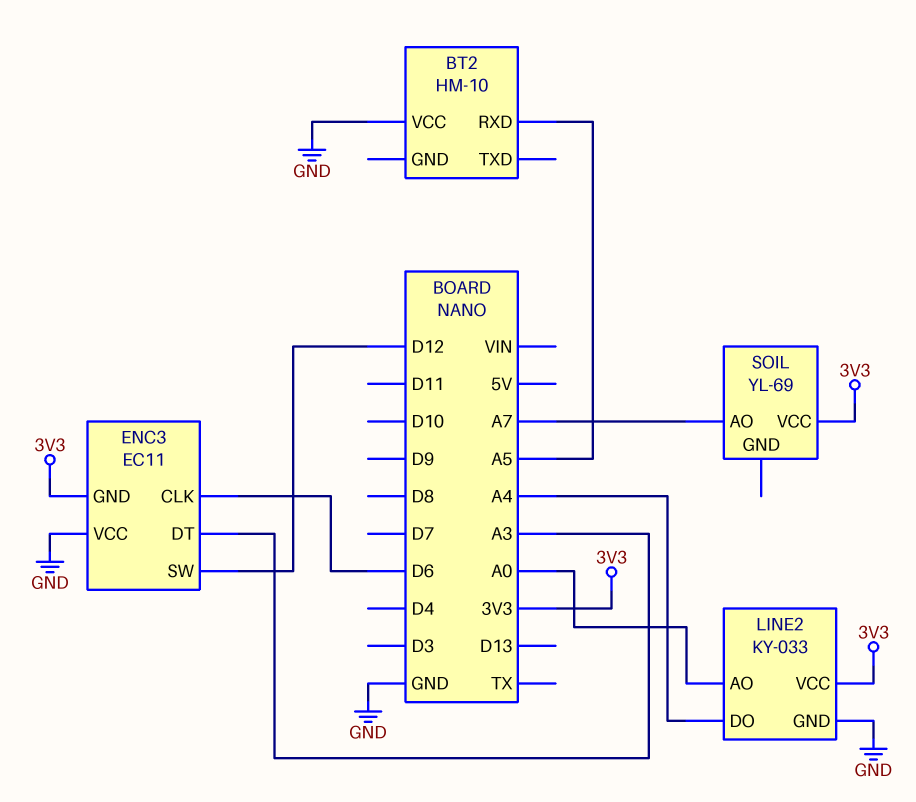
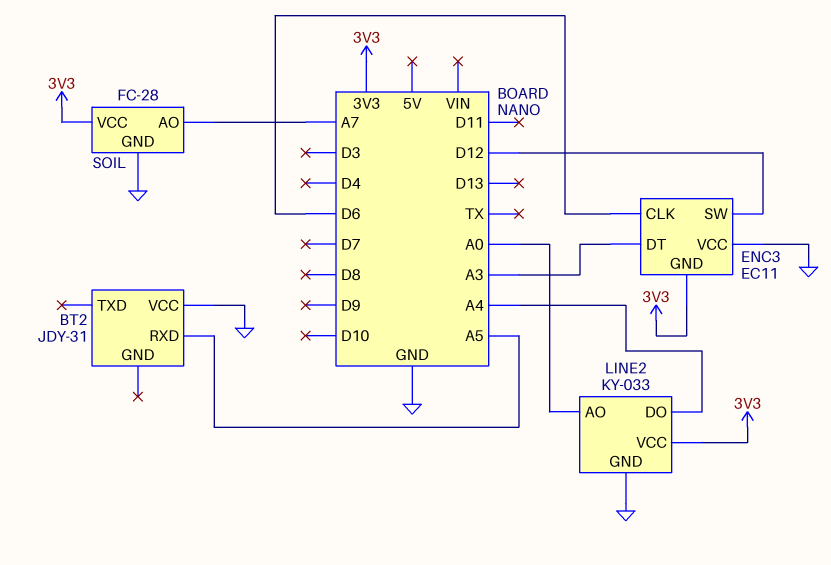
BT2: HM-10 -> JDY-31
SOIL: YL-69 -> FC-28
SOIL pin GND: none -> GND

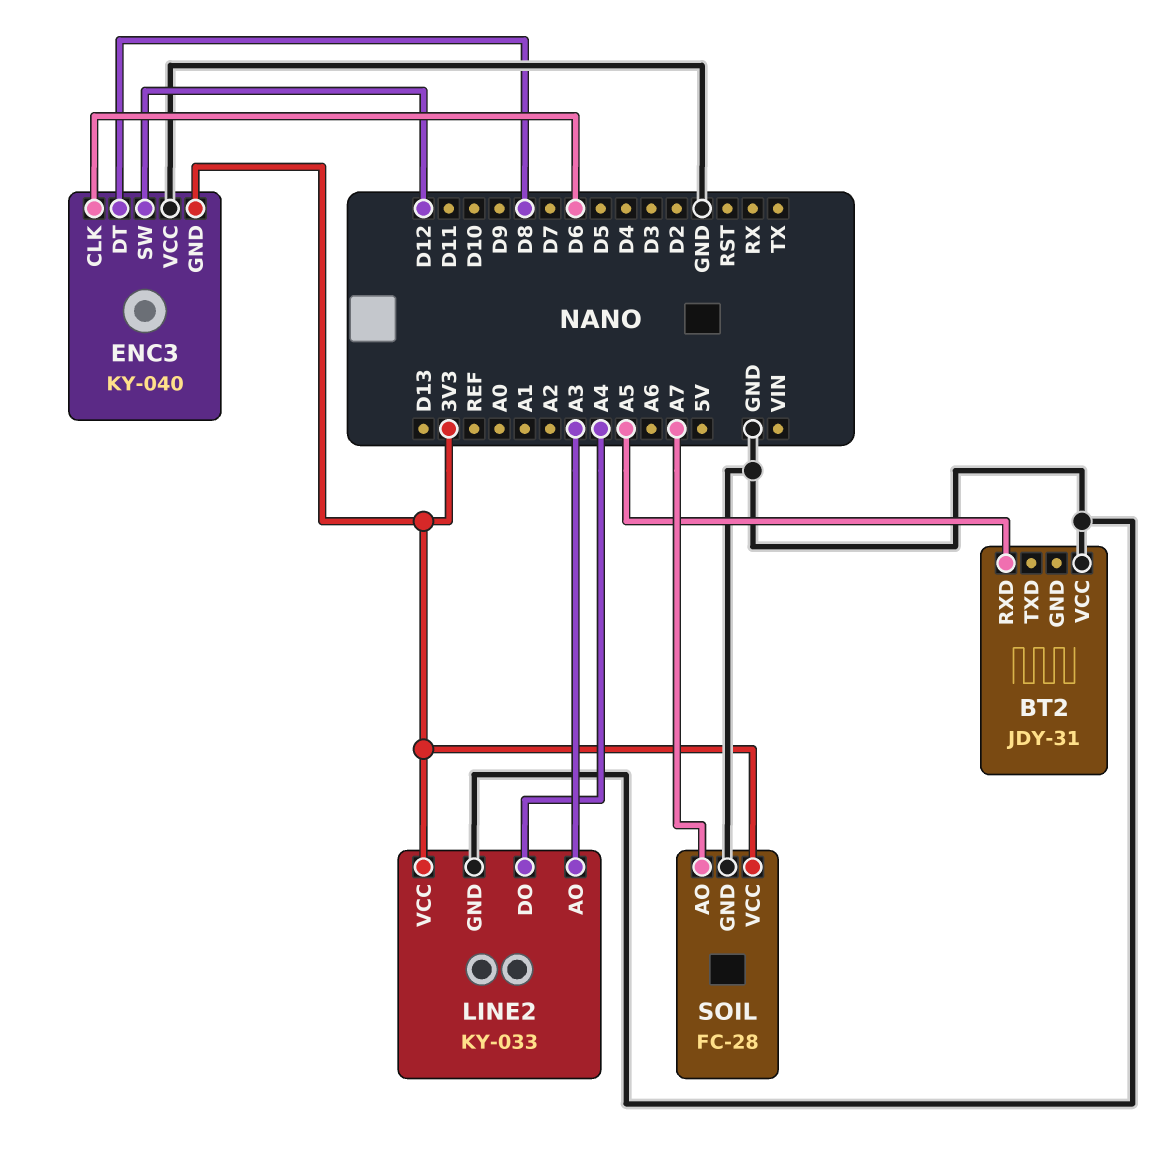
ENC3: EC11 -> KY-040
ENC3 pin DT: A3 -> D8
LINE2 pin AO: A0 -> A3

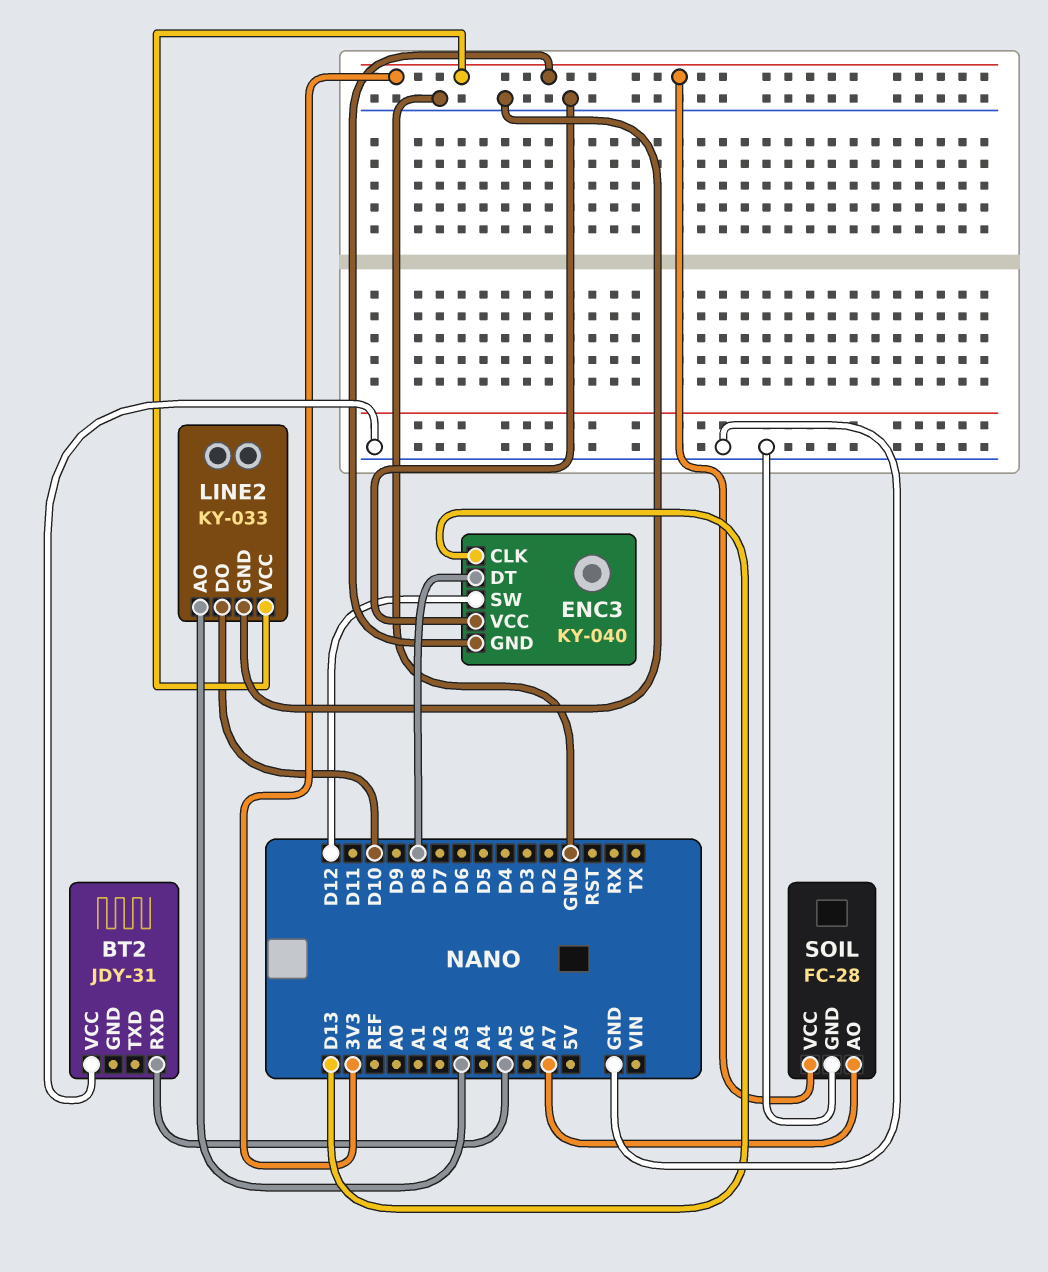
ENC3 pin CLK: D6 -> D13
LINE2 pin DO: A4 -> D10

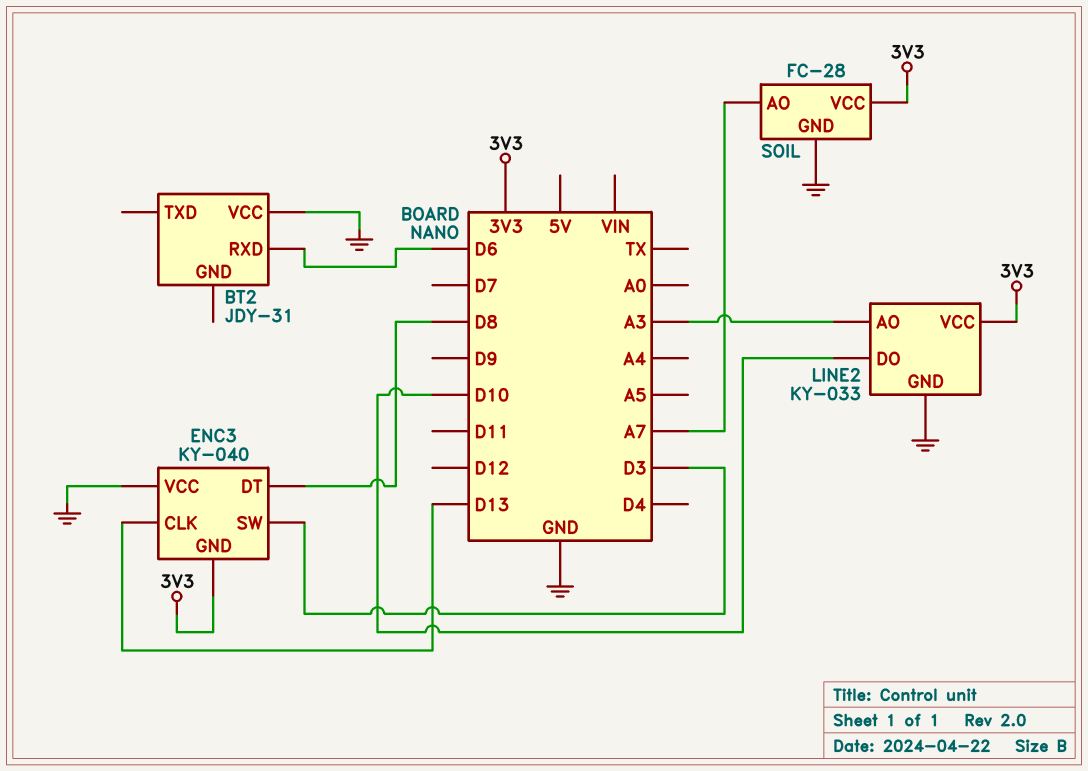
BT2 pin RXD: A5 -> D6
ENC3 pin SW: D12 -> D3

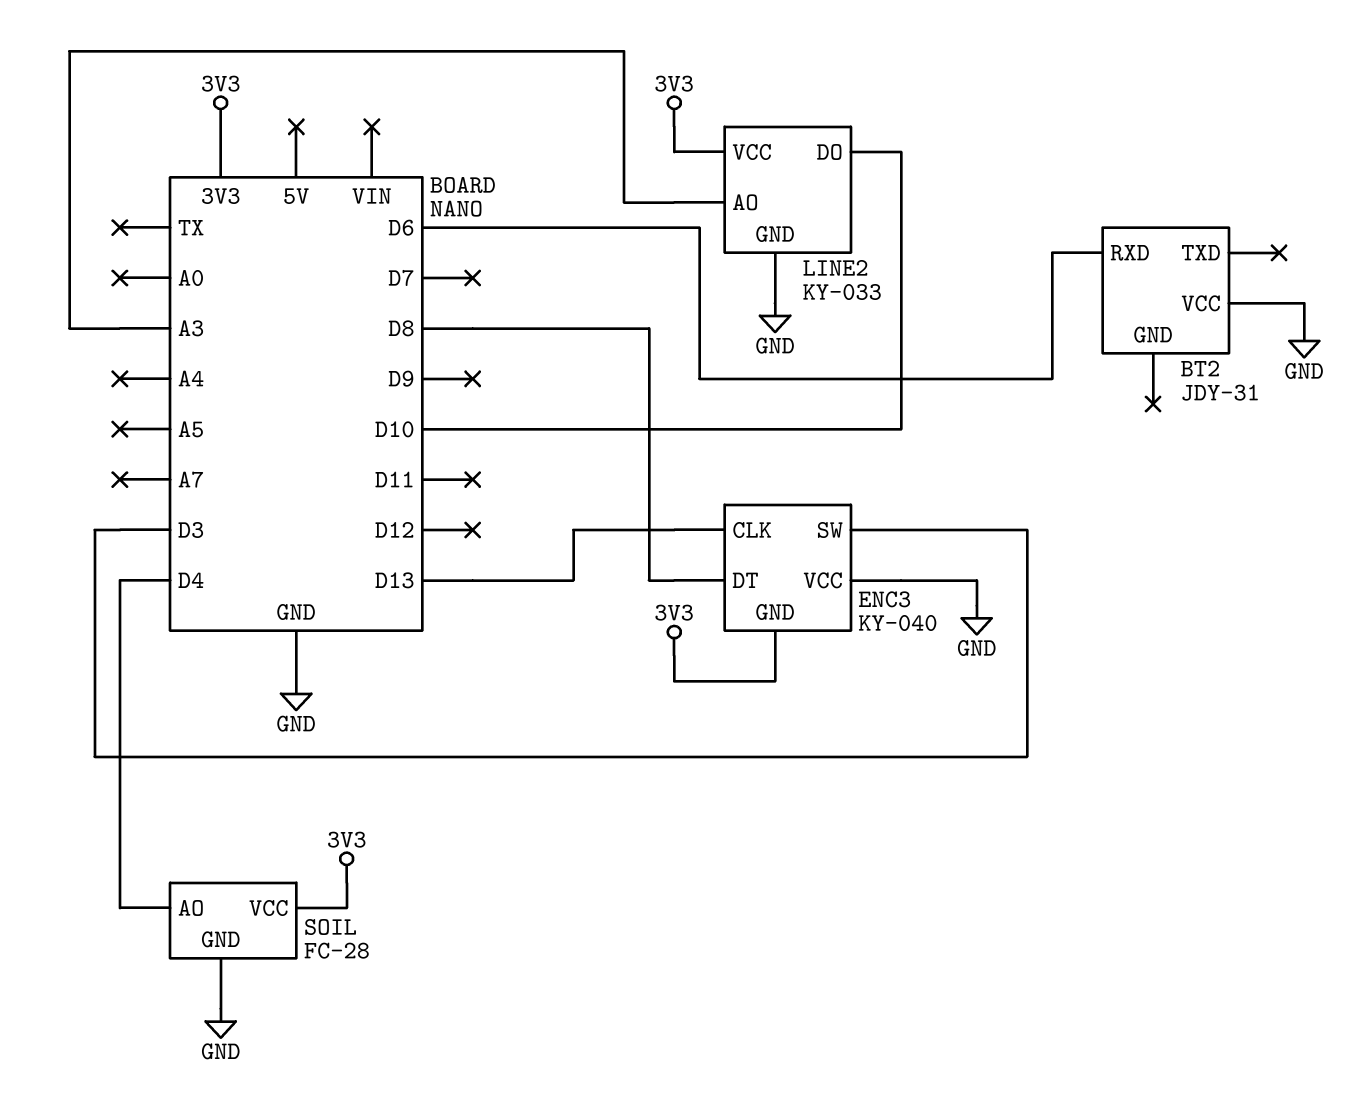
SOIL pin AO: A7 -> D4

